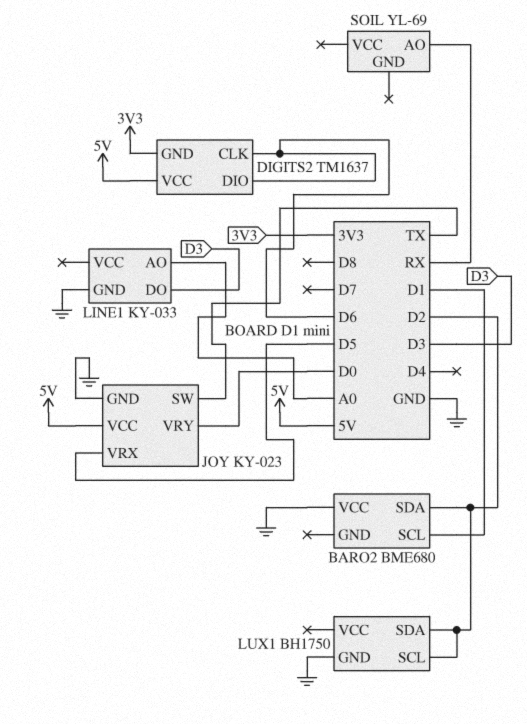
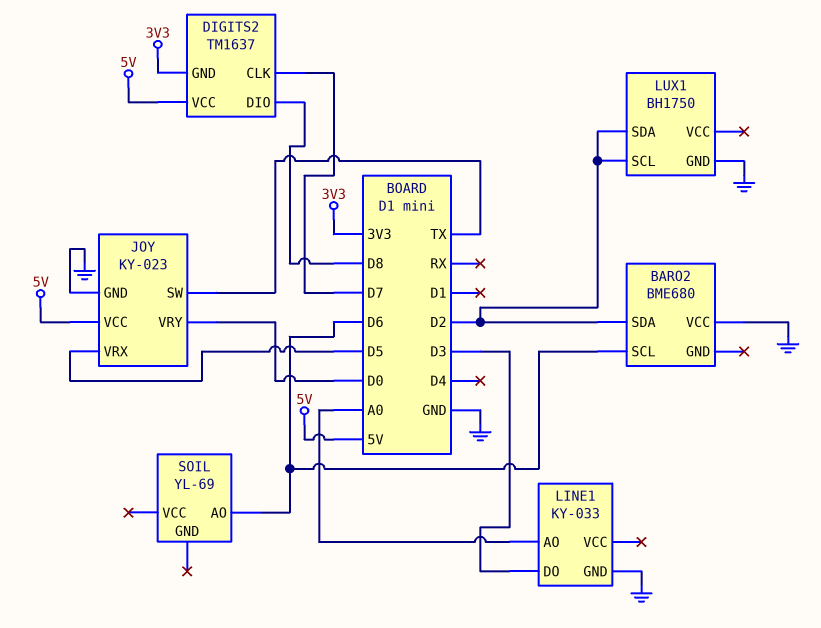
BARO2 pin SCL: D1 -> D6
DIGITS2 pin CLK: D6 -> D7
DIGITS2 pin DIO: D6 -> D8
SOIL pin AO: RX -> D6

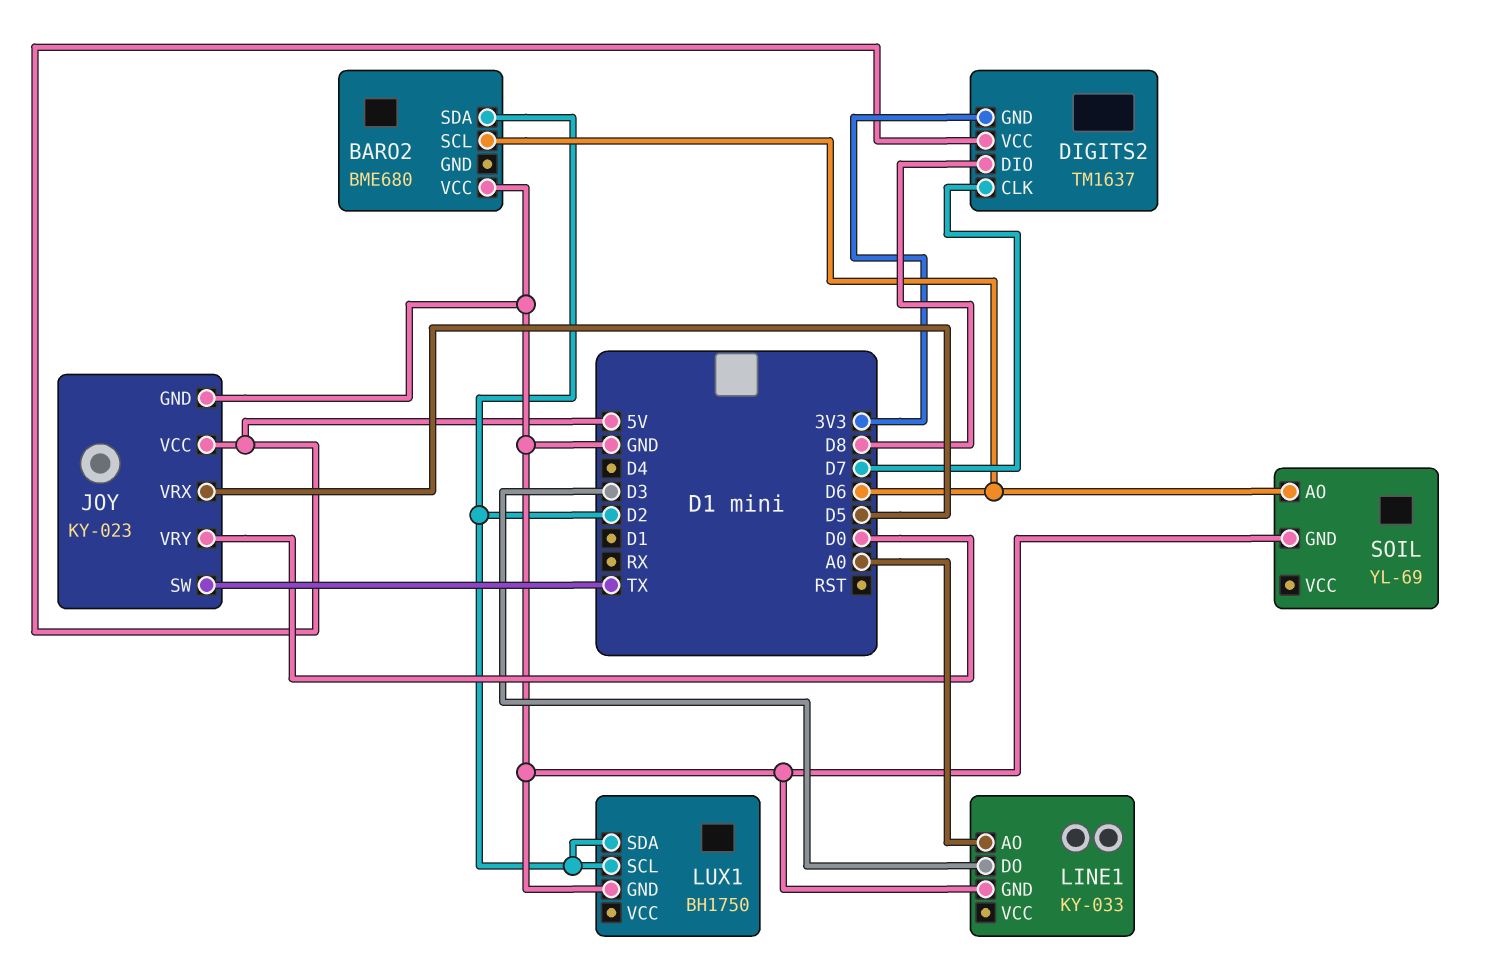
SOIL pin GND: none -> GND

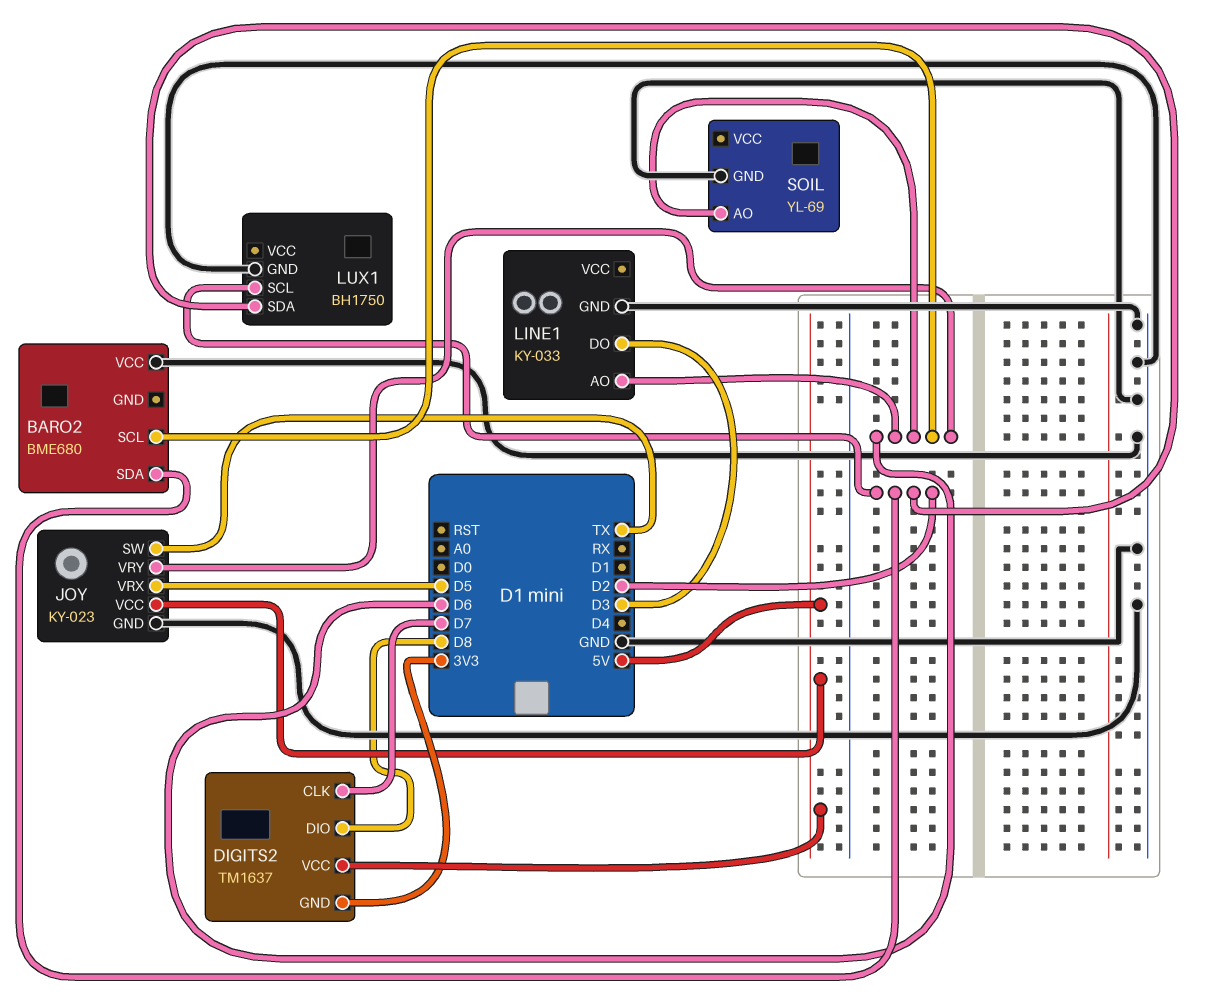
JOY pin VRY: D0 -> D6
LINE1 pin AO: A0 -> D6

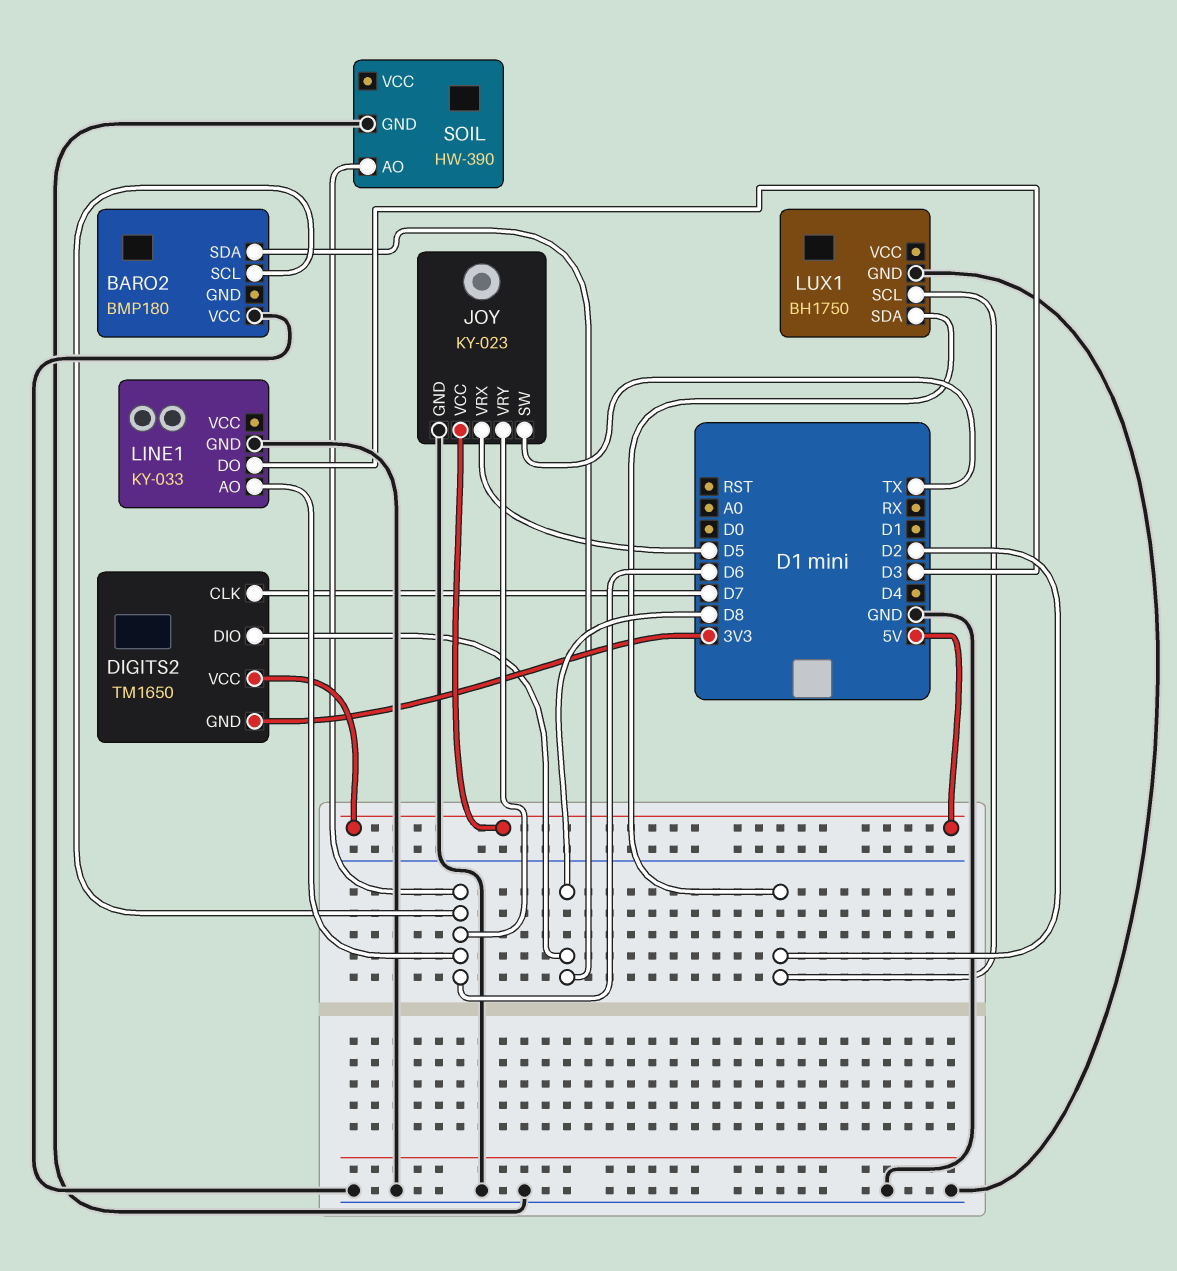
BARO2: BME680 -> BMP180
BARO2 pin SDA: D2 -> D8
DIGITS2: TM1637 -> TM1650
SOIL: YL-69 -> HW-390

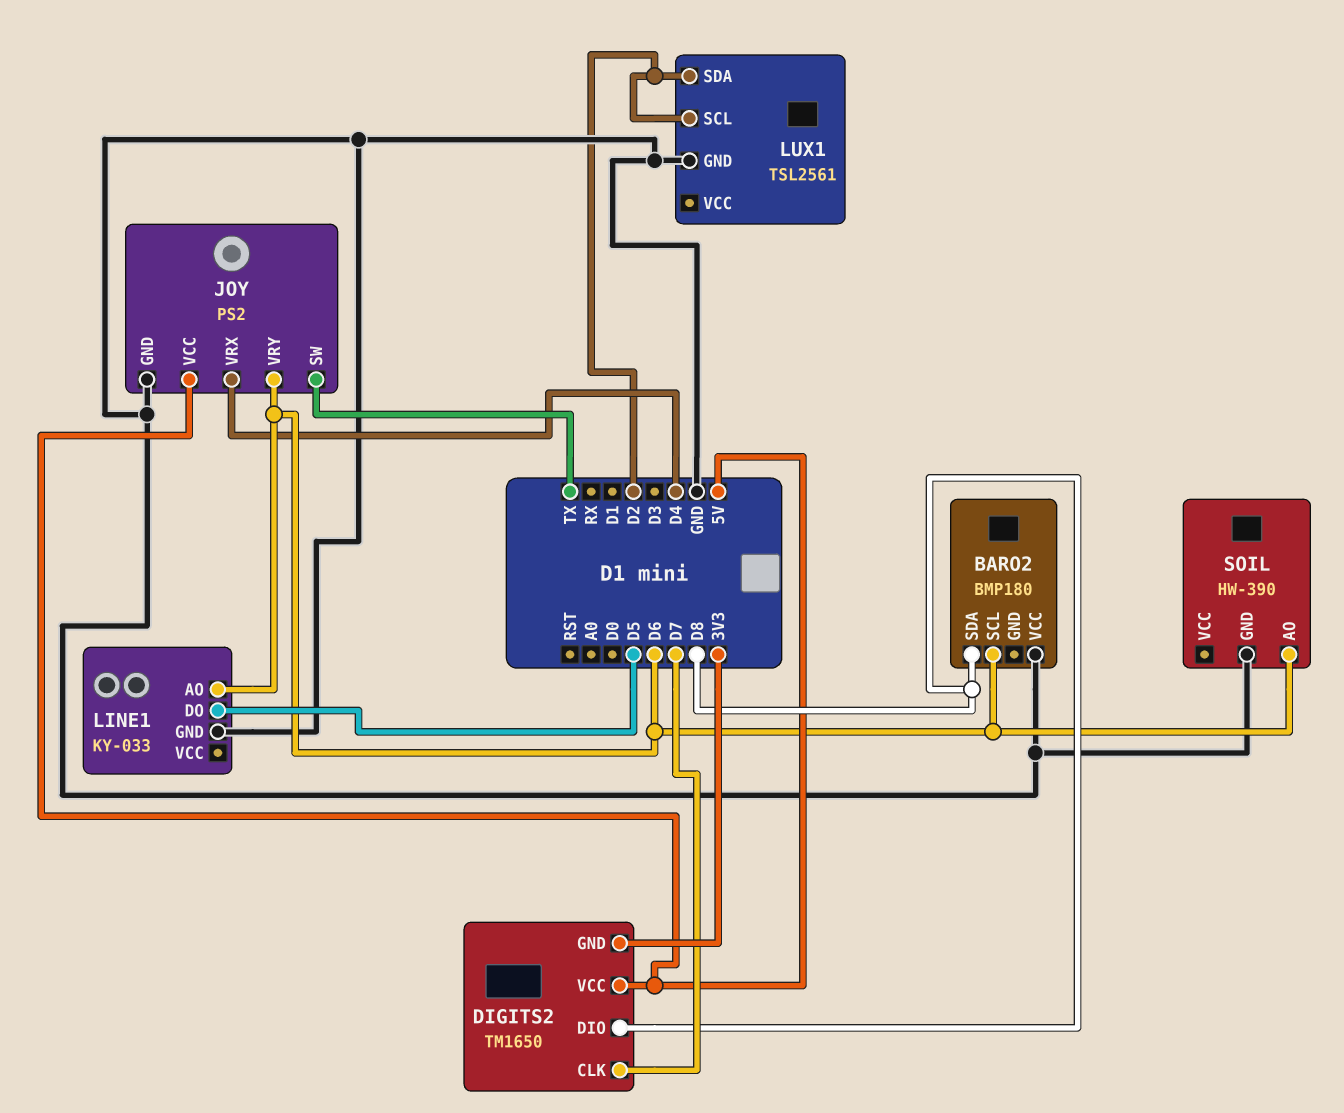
JOY: KY-023 -> PS2
JOY pin VRX: D5 -> D4
LINE1 pin DO: D3 -> D5
LUX1: BH1750 -> TSL2561

